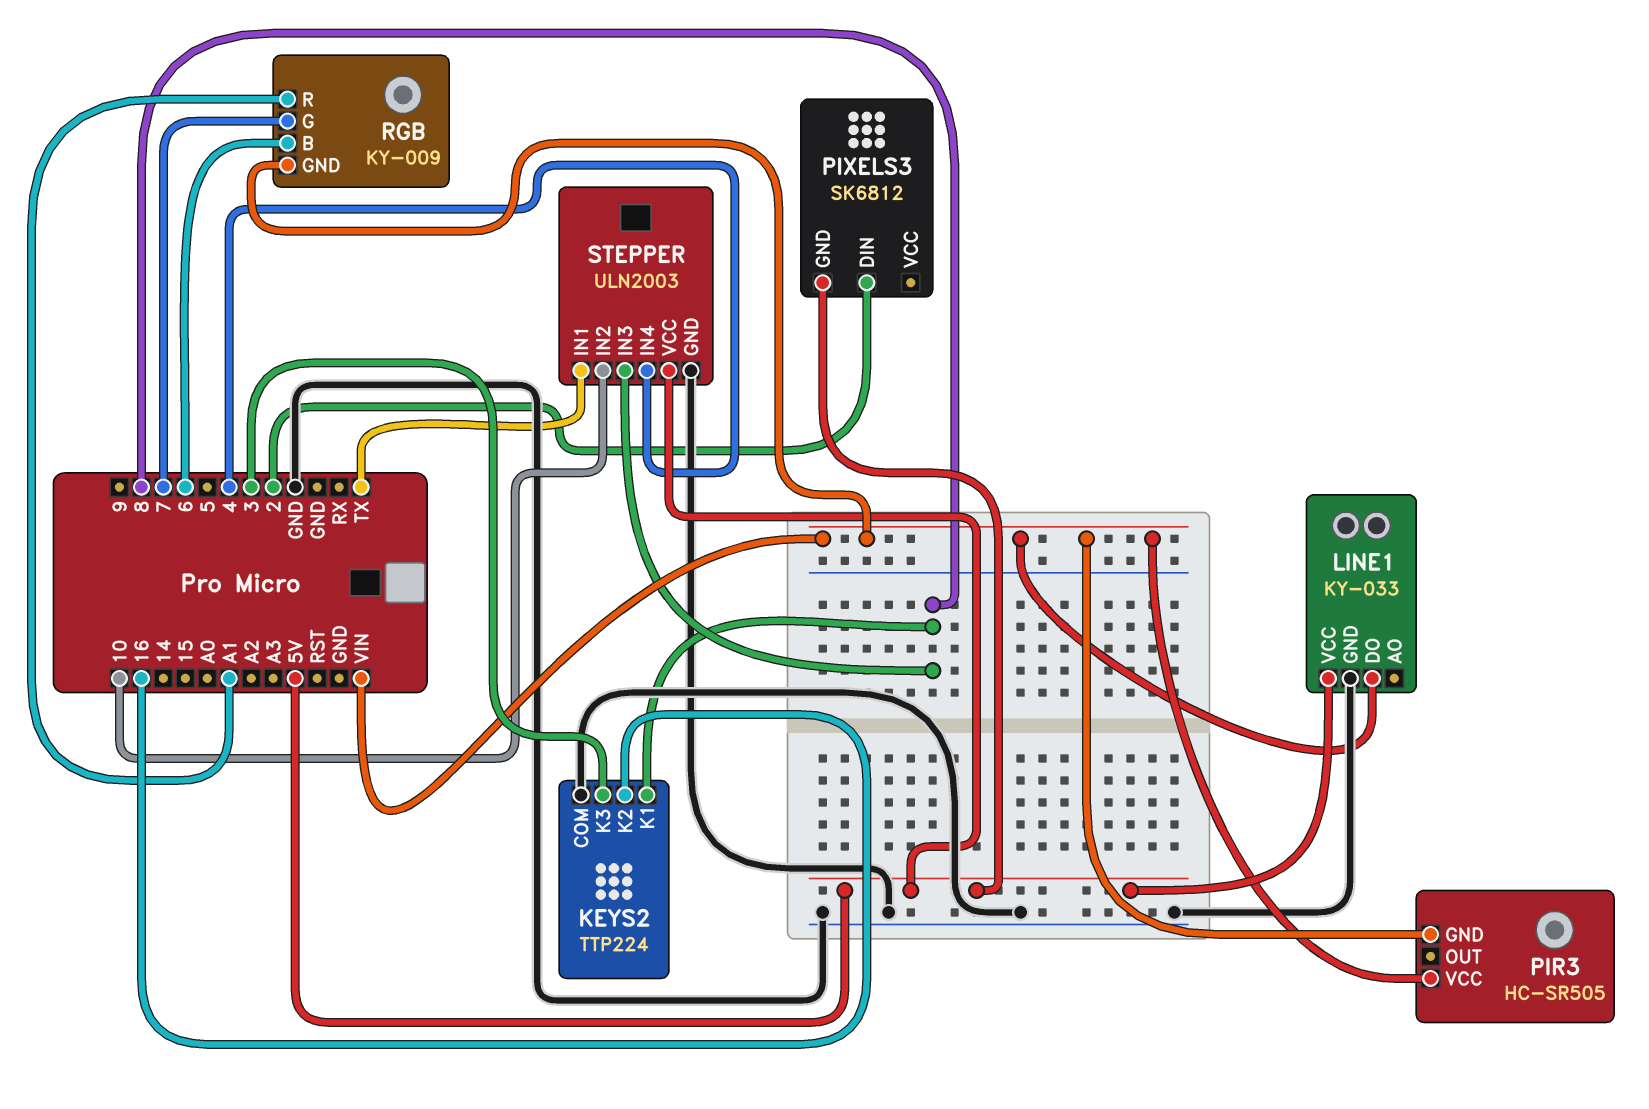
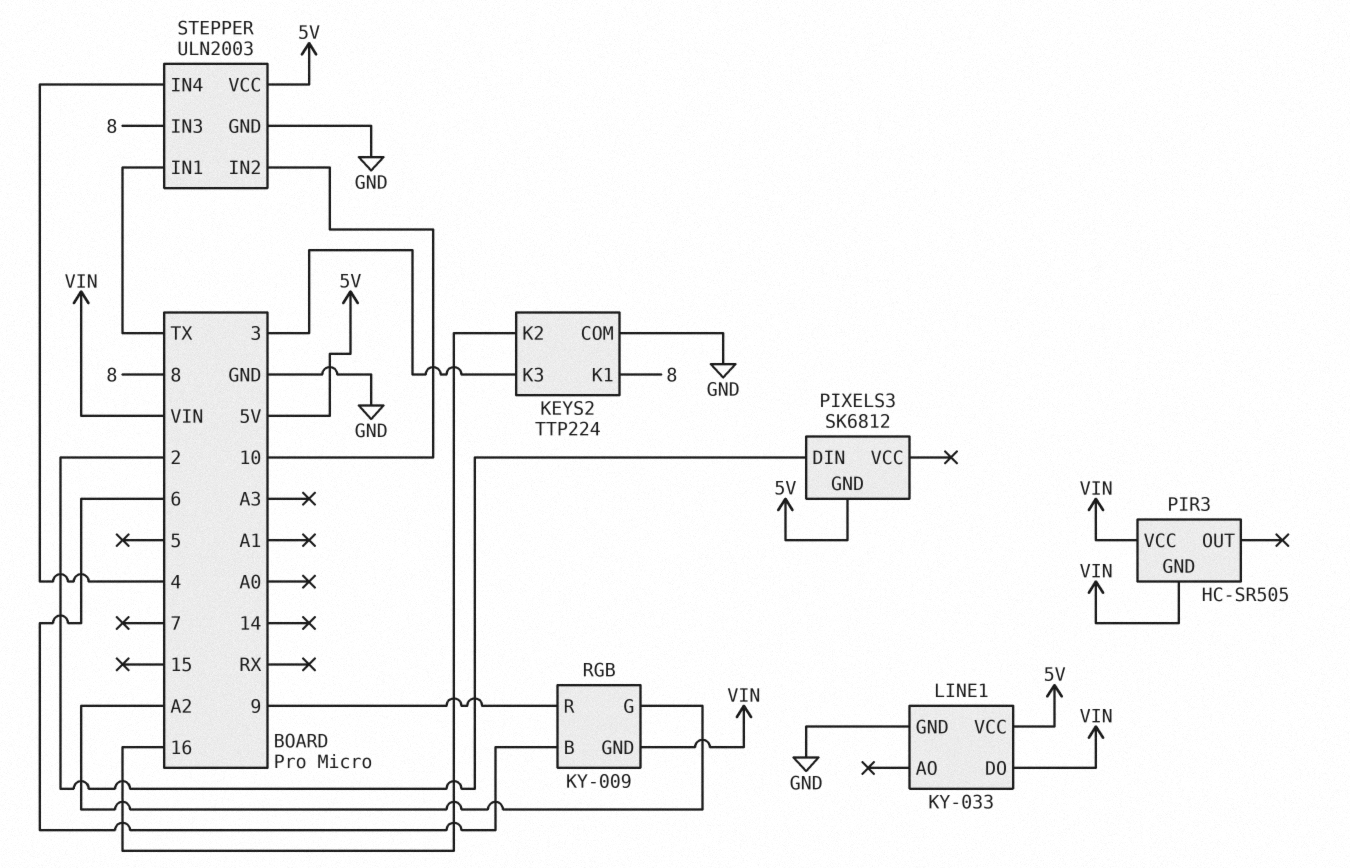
RGB pin G: 7 -> A2
RGB pin R: A1 -> 9

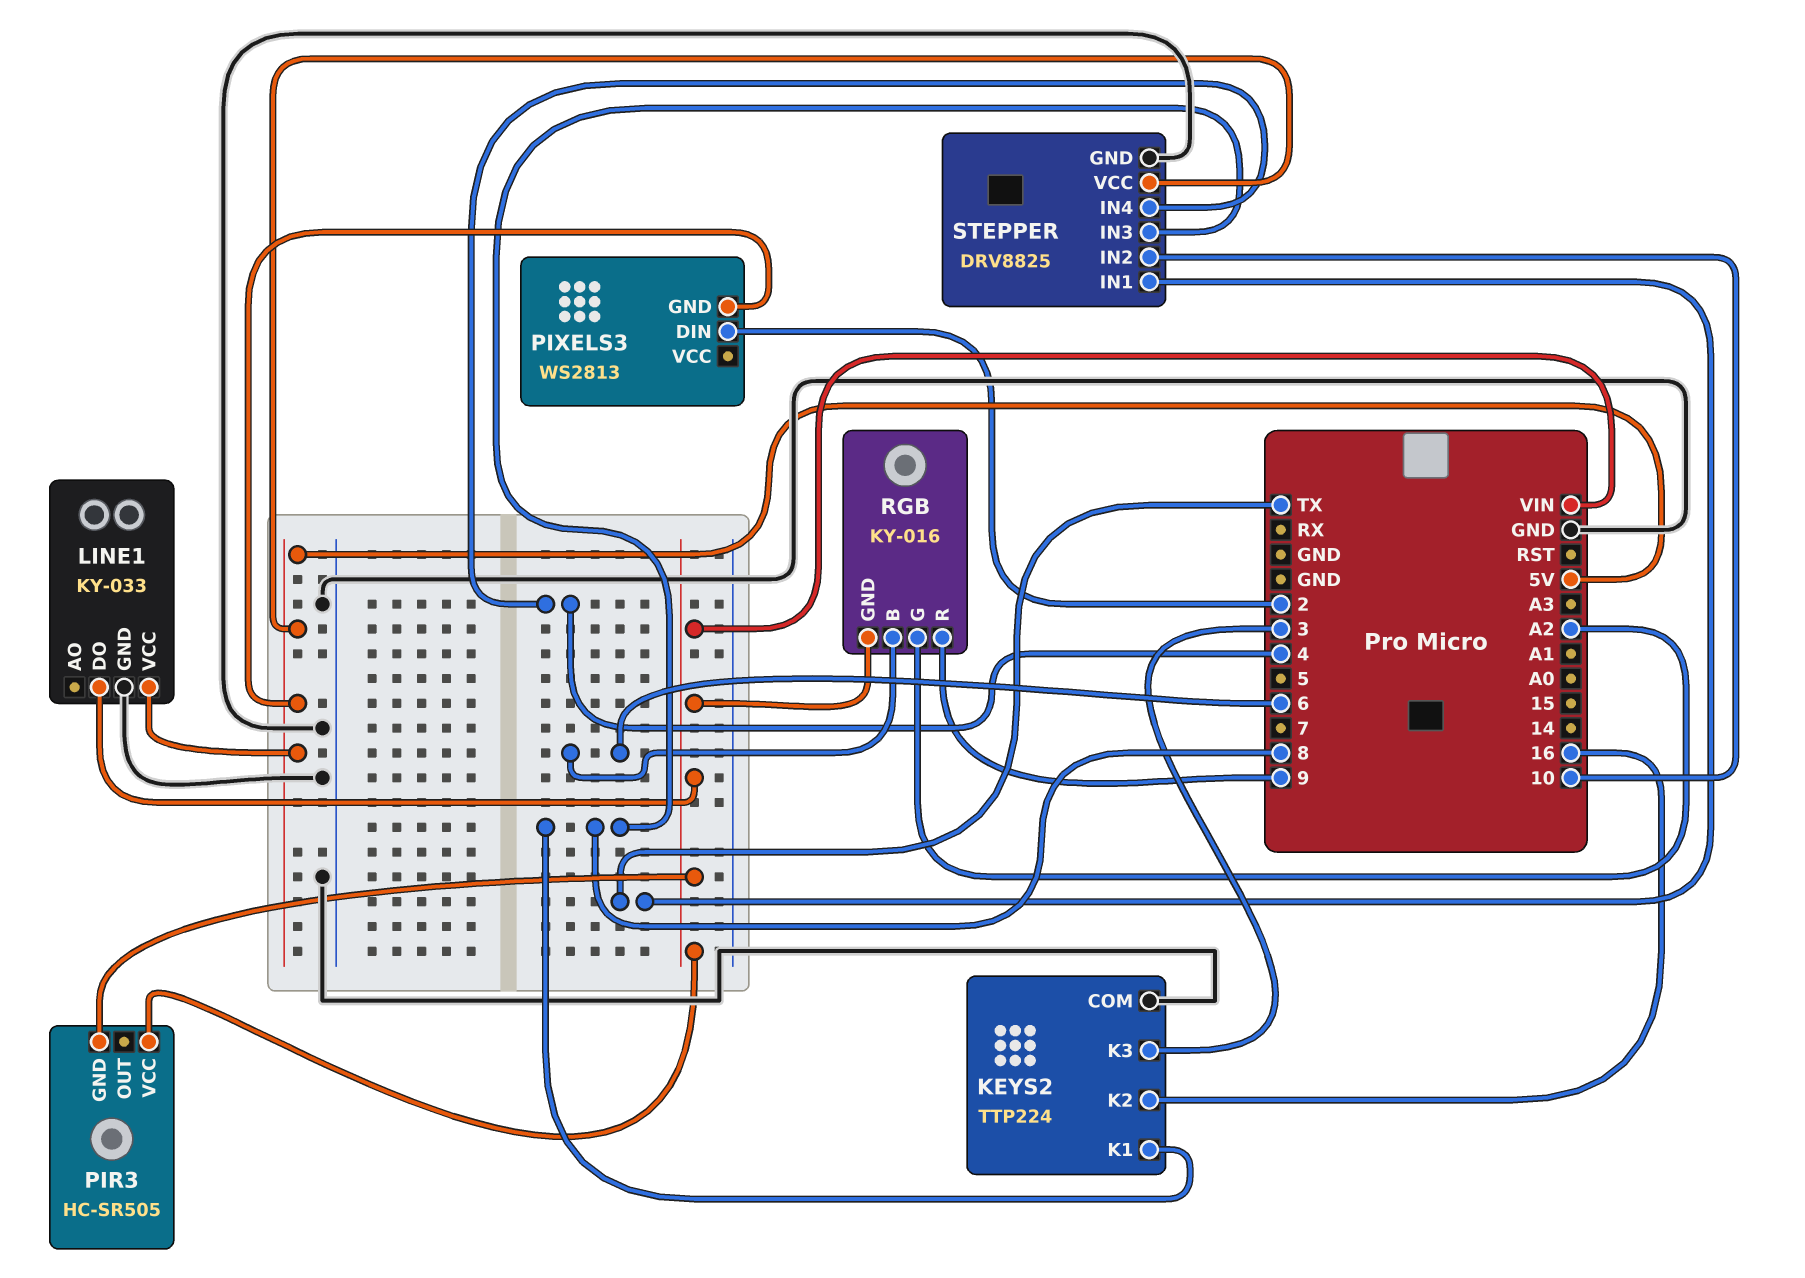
PIXELS3: SK6812 -> WS2813
RGB: KY-009 -> KY-016
STEPPER: ULN2003 -> DRV8825

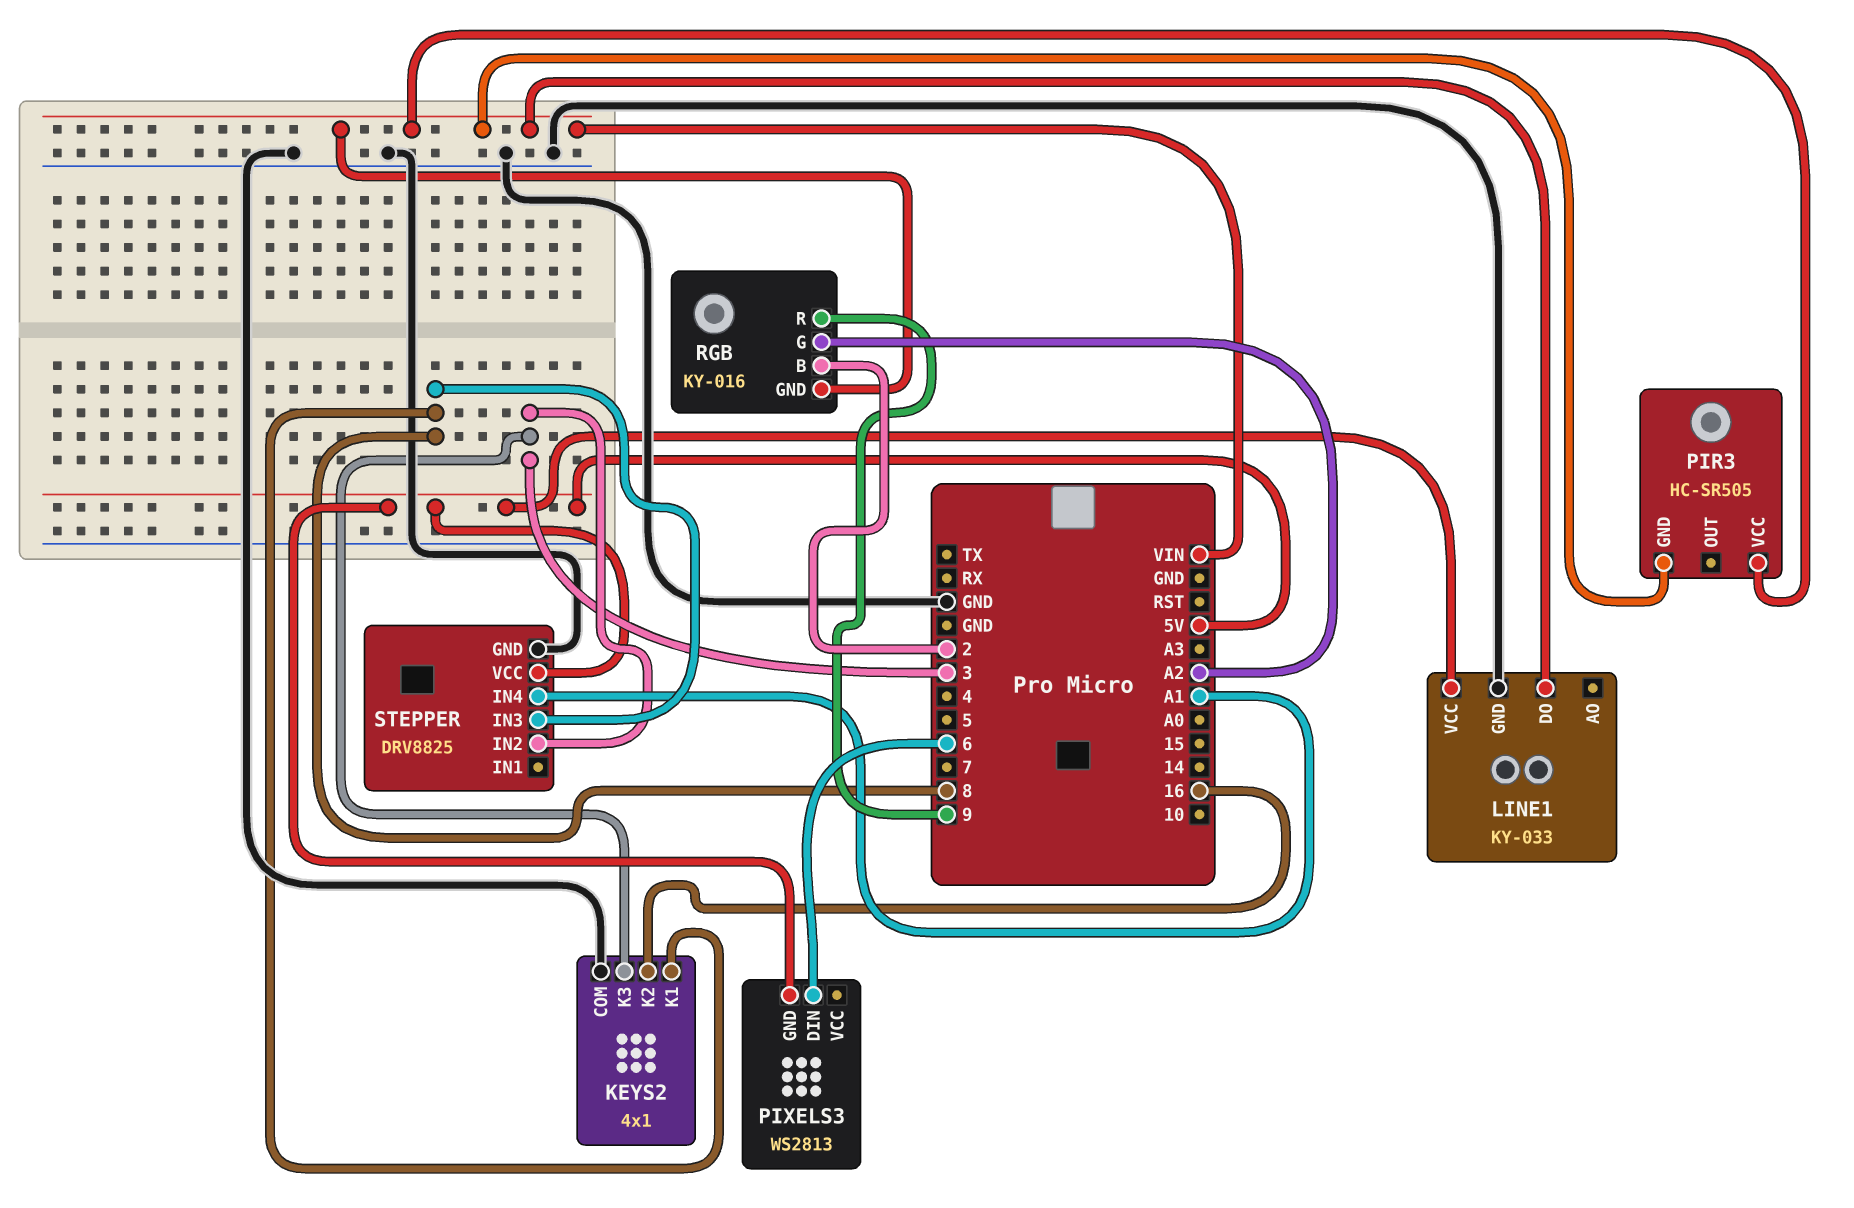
KEYS2: TTP224 -> 4x1
PIXELS3 pin DIN: 2 -> 6
RGB pin B: 6 -> 2
STEPPER pin IN1: TX -> none
STEPPER pin IN2: 10 -> 3
STEPPER pin IN4: 4 -> A1

